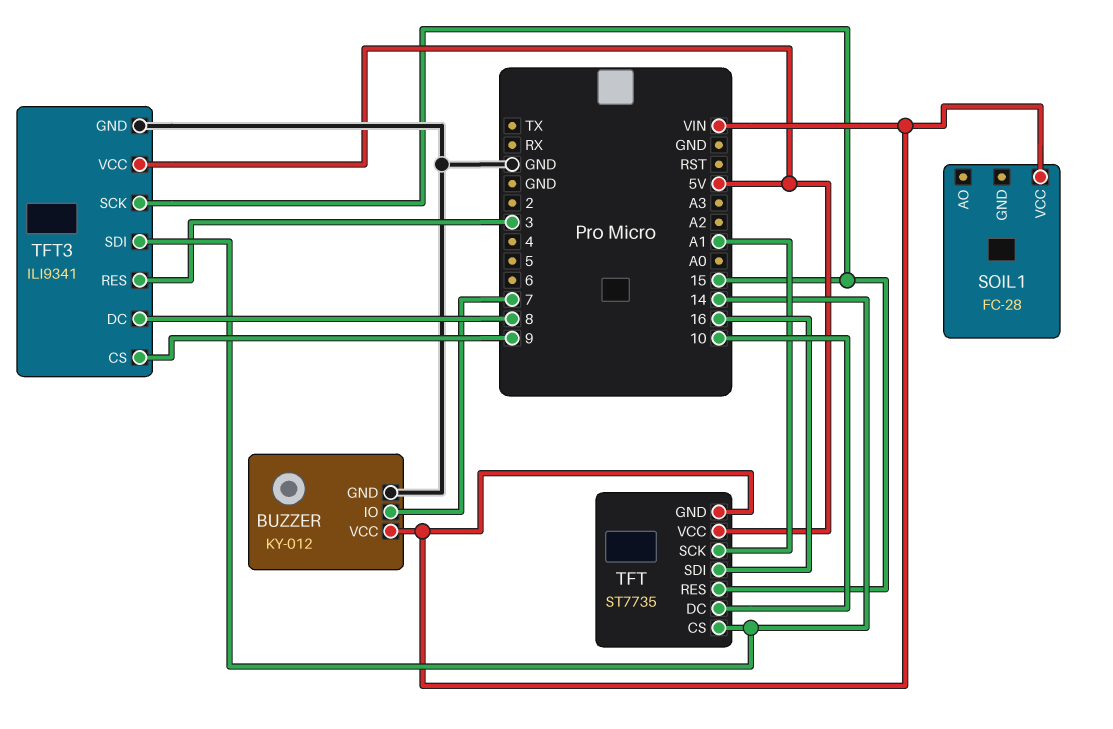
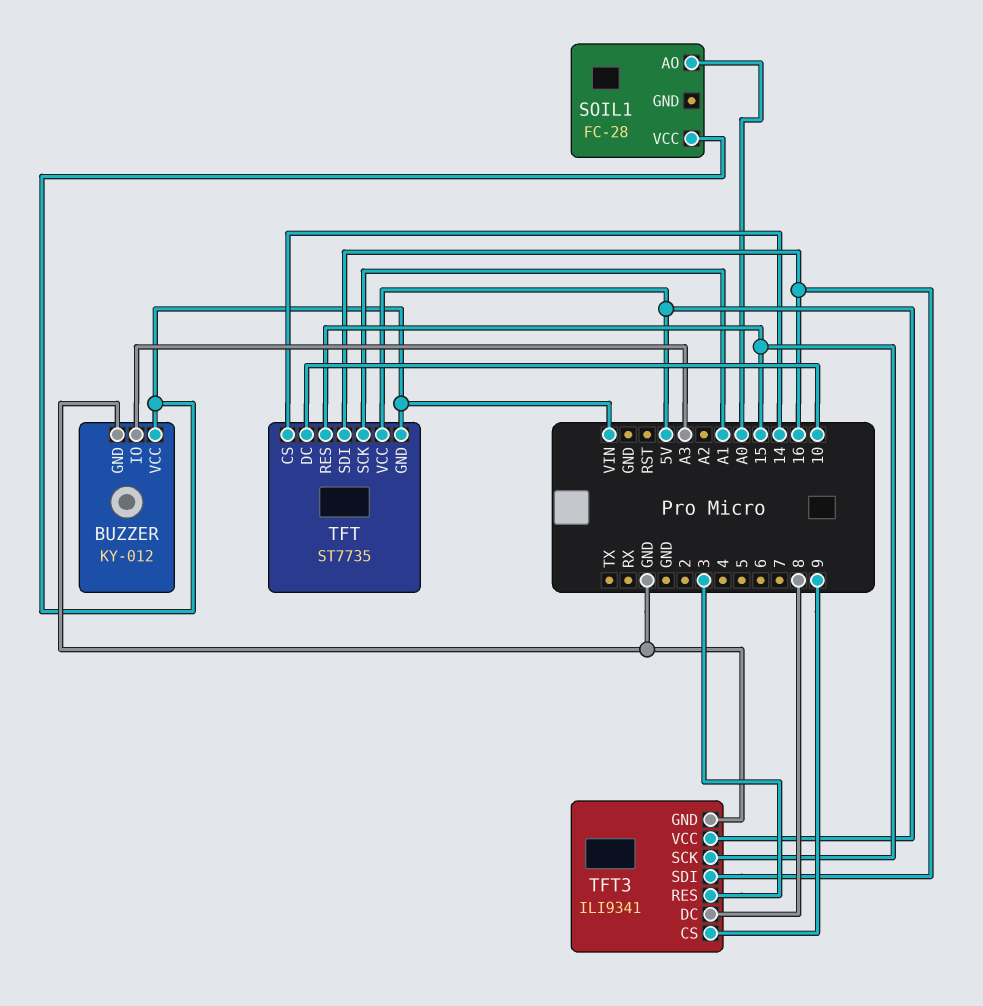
BUZZER pin IO: 7 -> A3
SOIL1 pin AO: none -> A0
TFT3 pin SDI: 14 -> 16

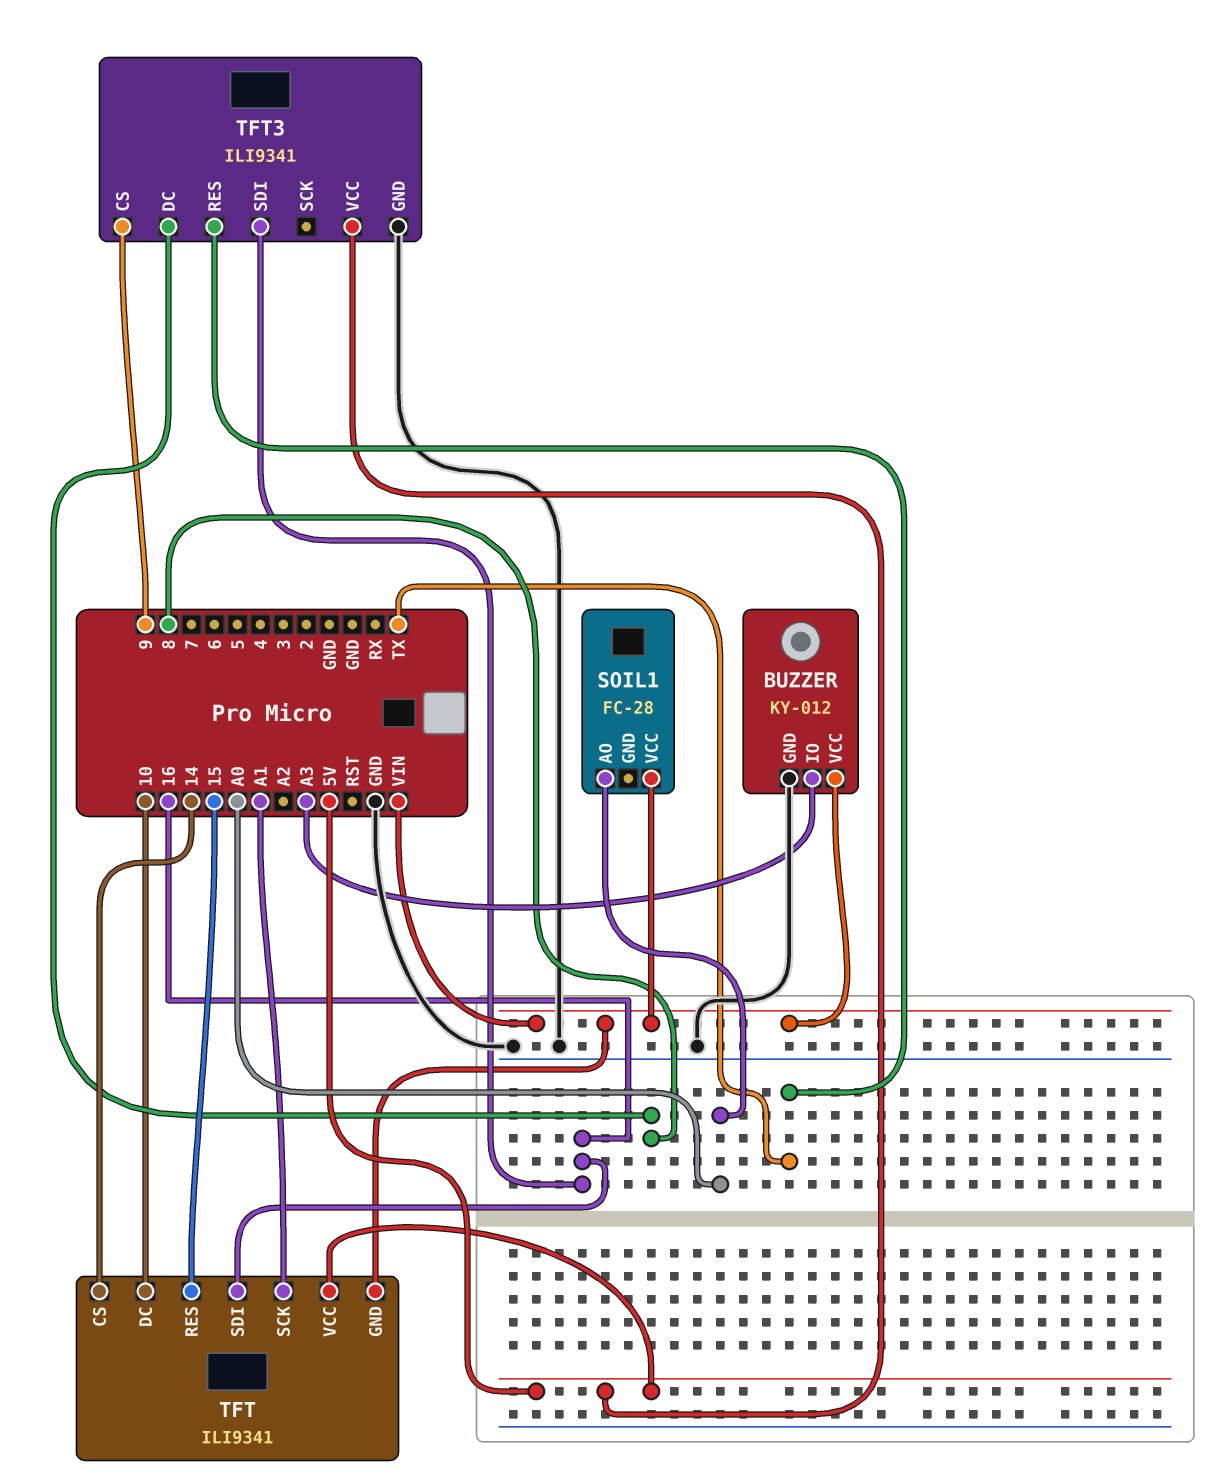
TFT: ST7735 -> ILI9341
TFT3 pin RES: 3 -> TX
TFT3 pin SCK: 15 -> none

